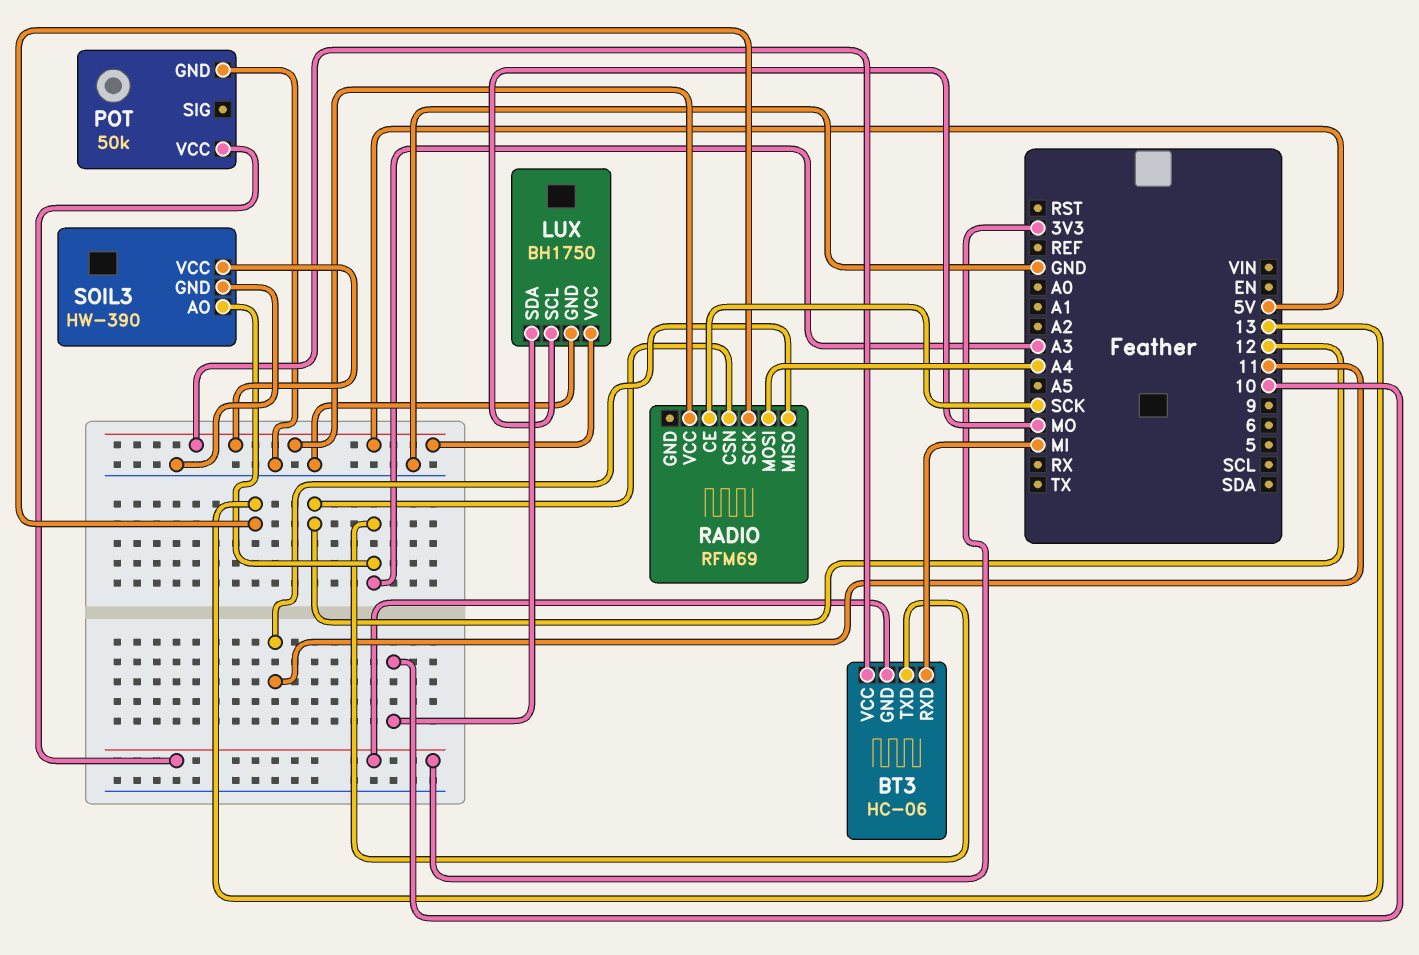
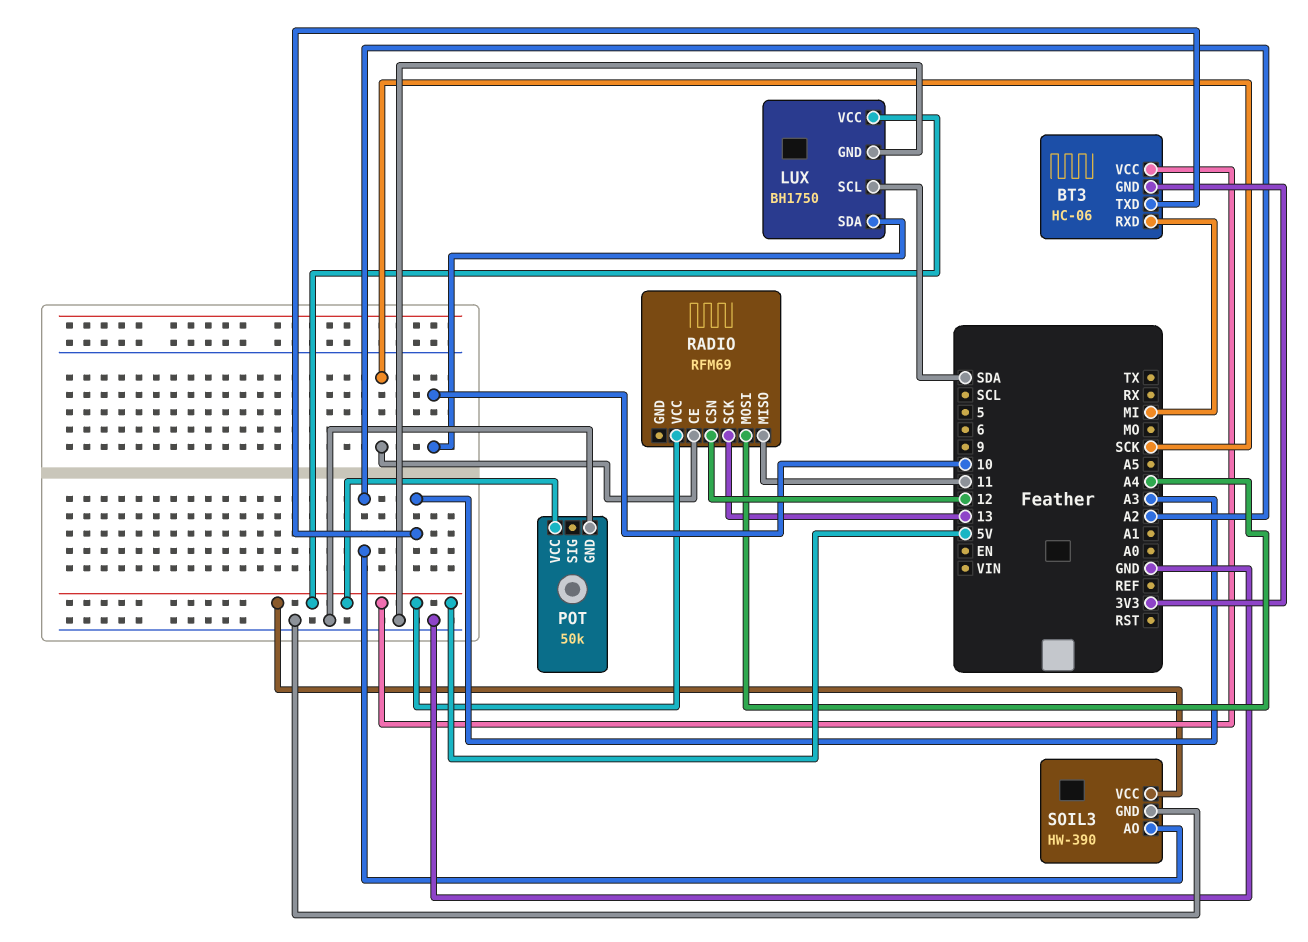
LUX pin SCL: MO -> SDA
POT pin VCC: 3V3 -> 5V
SOIL3 pin AO: A3 -> A2

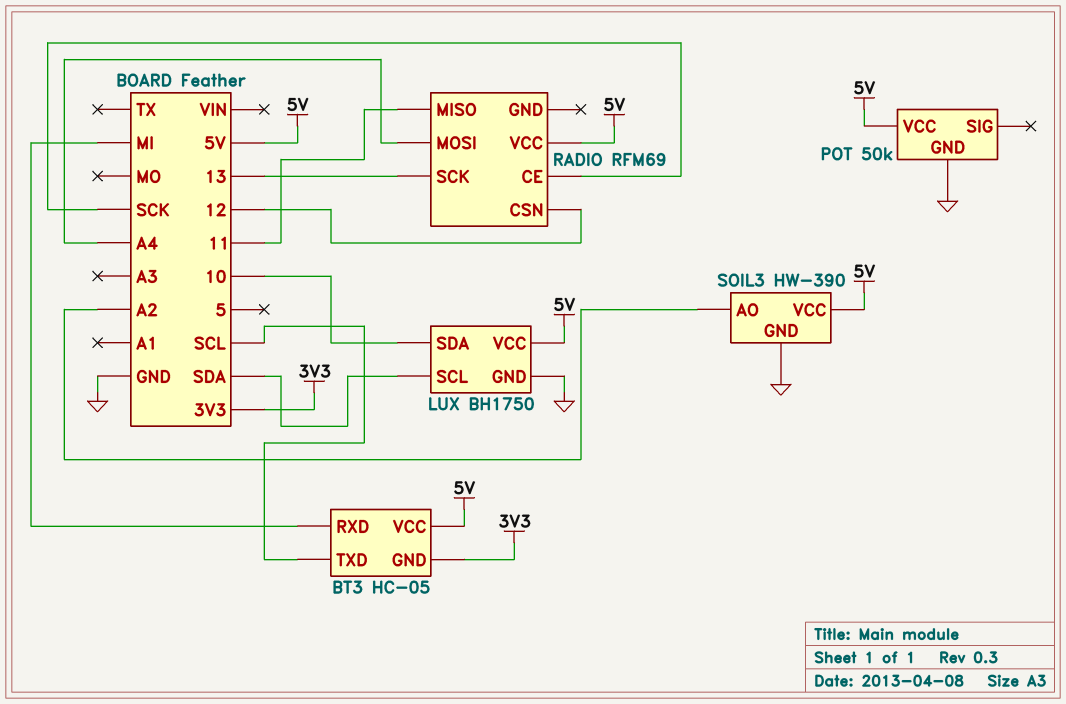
BT3: HC-06 -> HC-05
BT3 pin TXD: A3 -> SCL

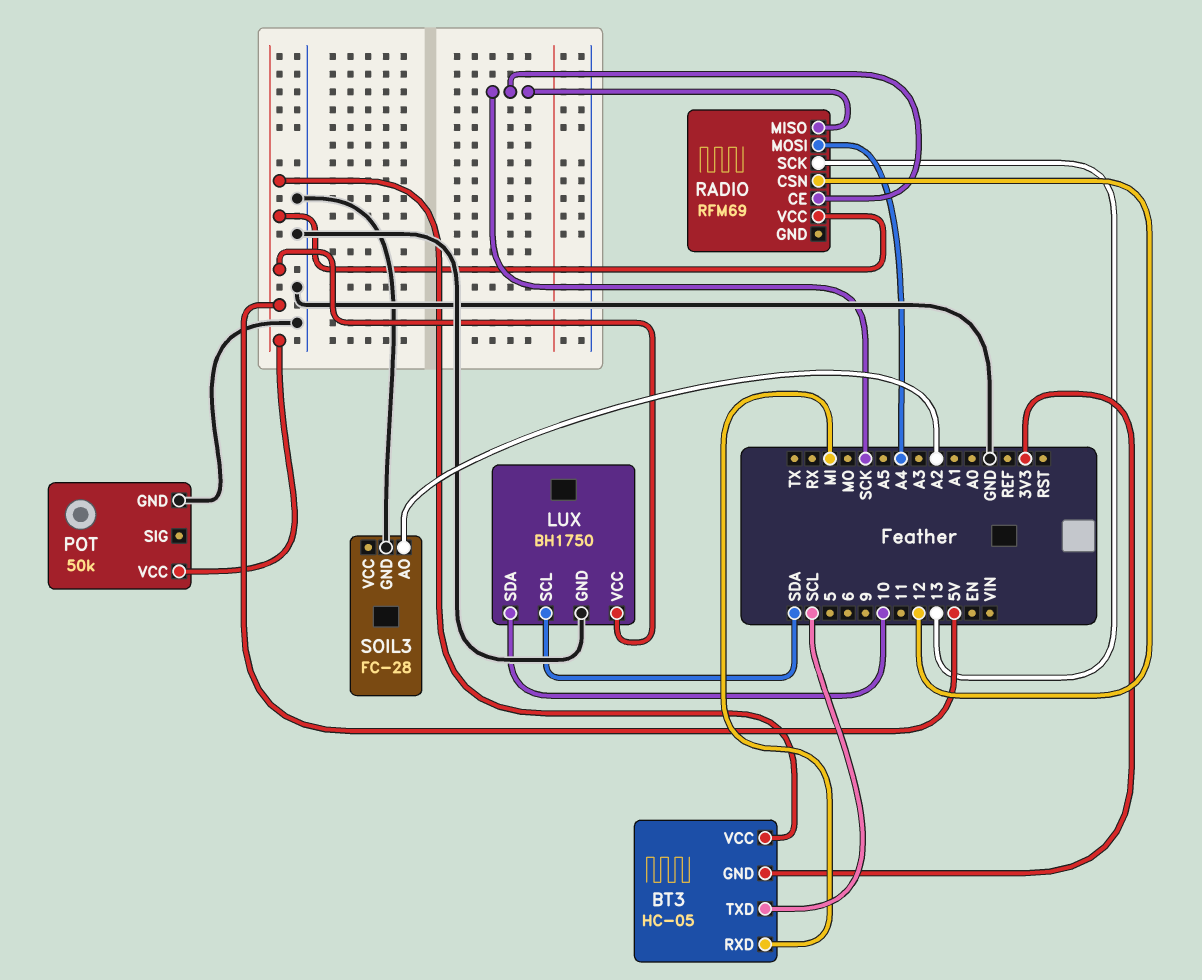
RADIO pin MISO: 11 -> SCK
SOIL3: HW-390 -> FC-28
SOIL3 pin VCC: 5V -> none

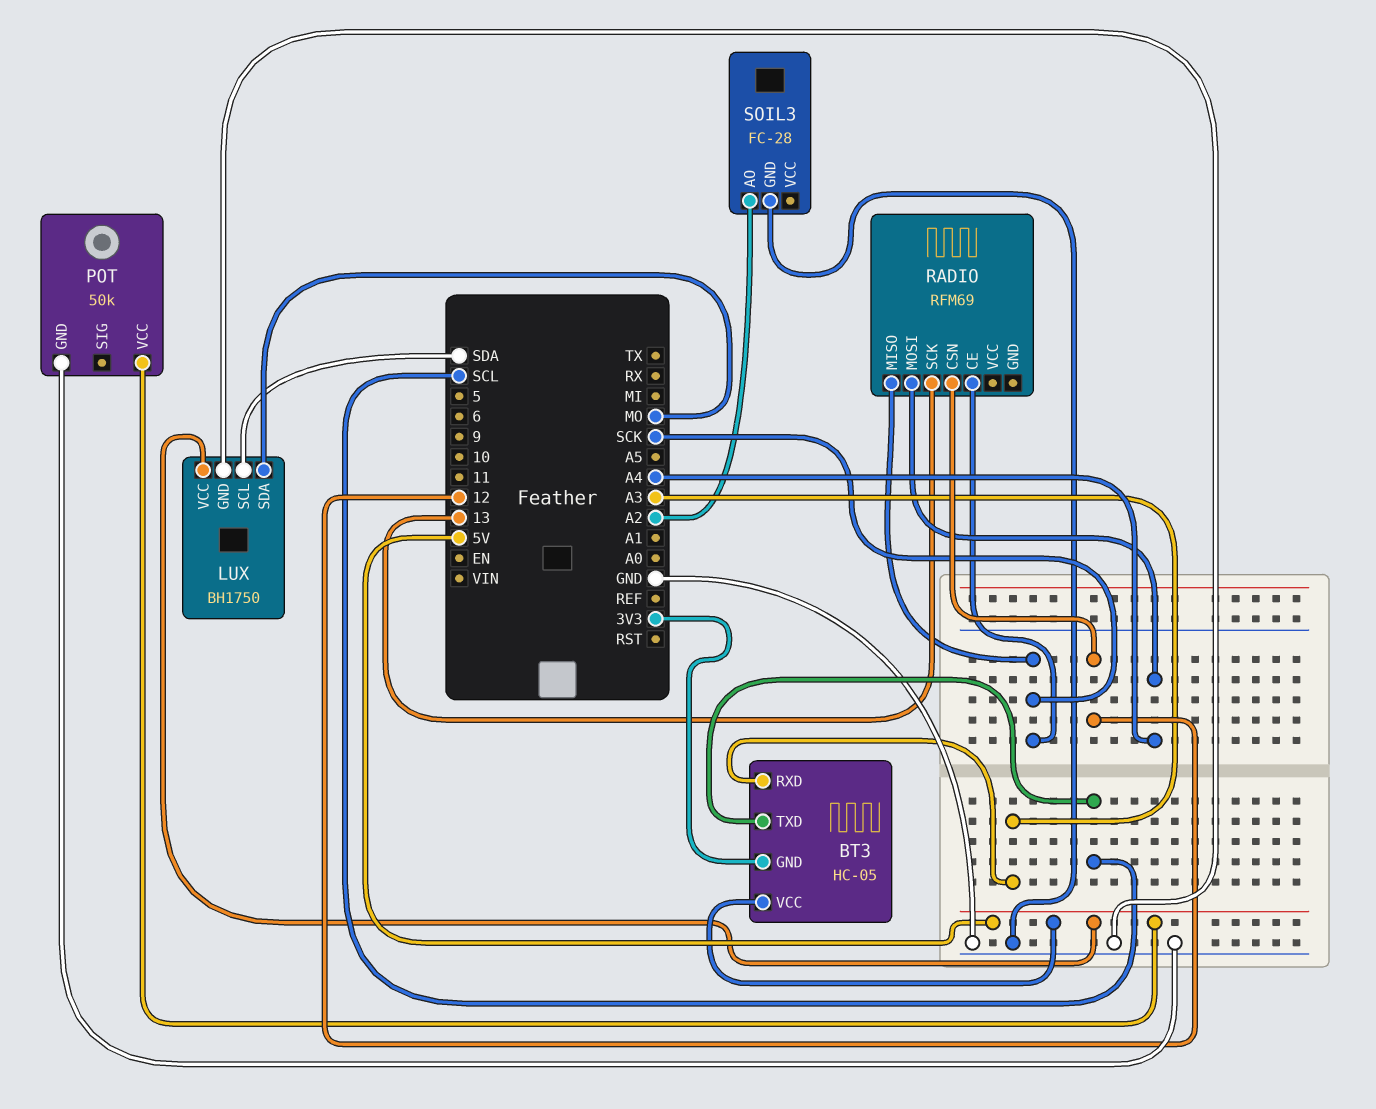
BT3 pin RXD: MI -> A3
LUX pin SDA: 10 -> MO
RADIO pin VCC: 5V -> none

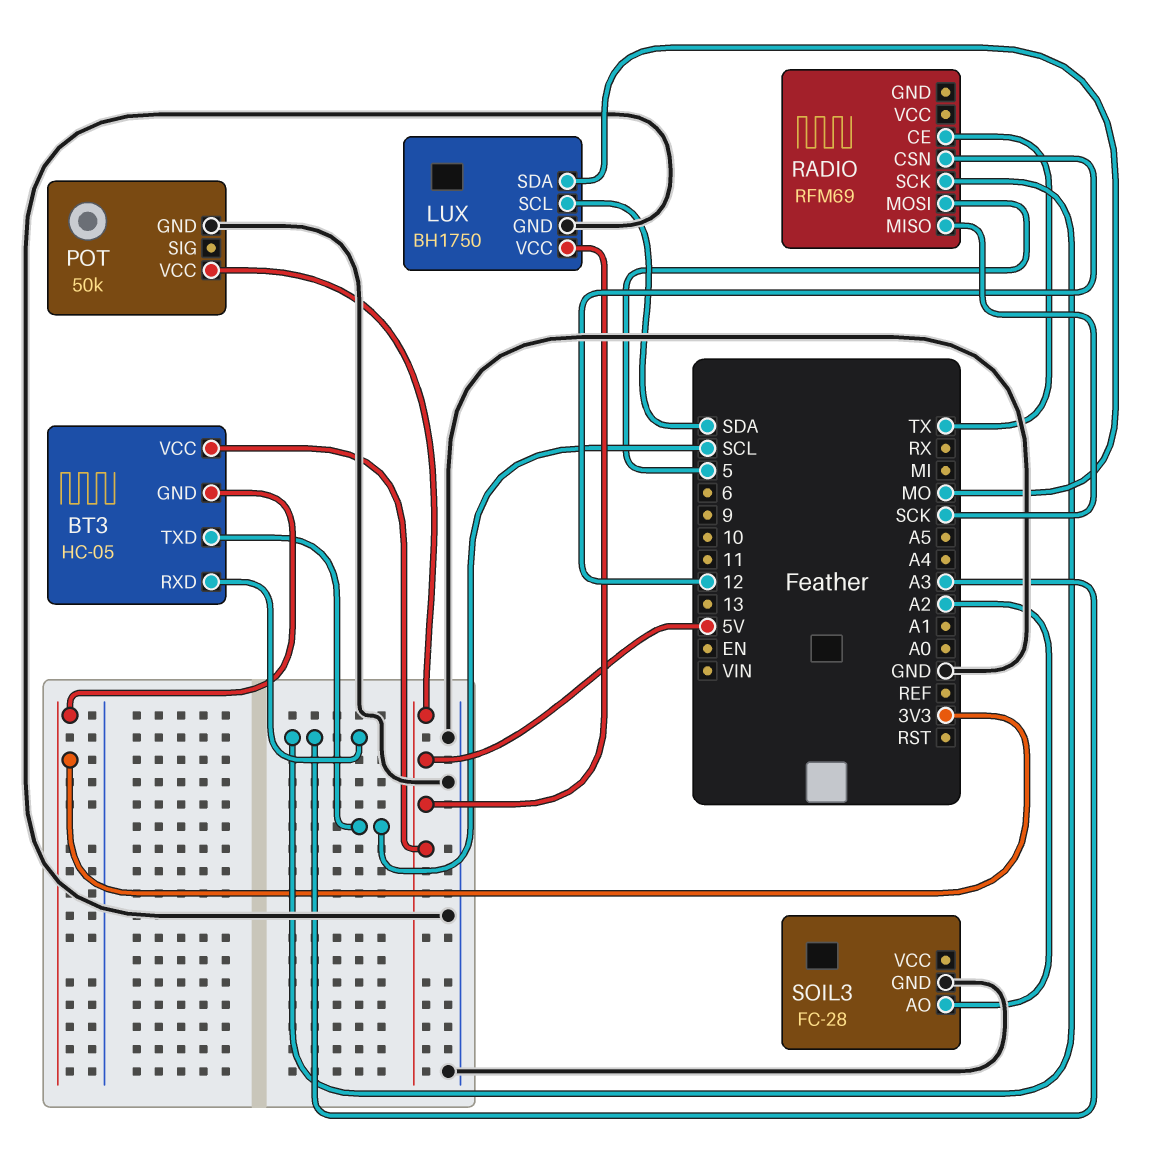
RADIO pin CE: SCK -> TX
RADIO pin MOSI: A4 -> 5
RADIO pin SCK: 13 -> A3

